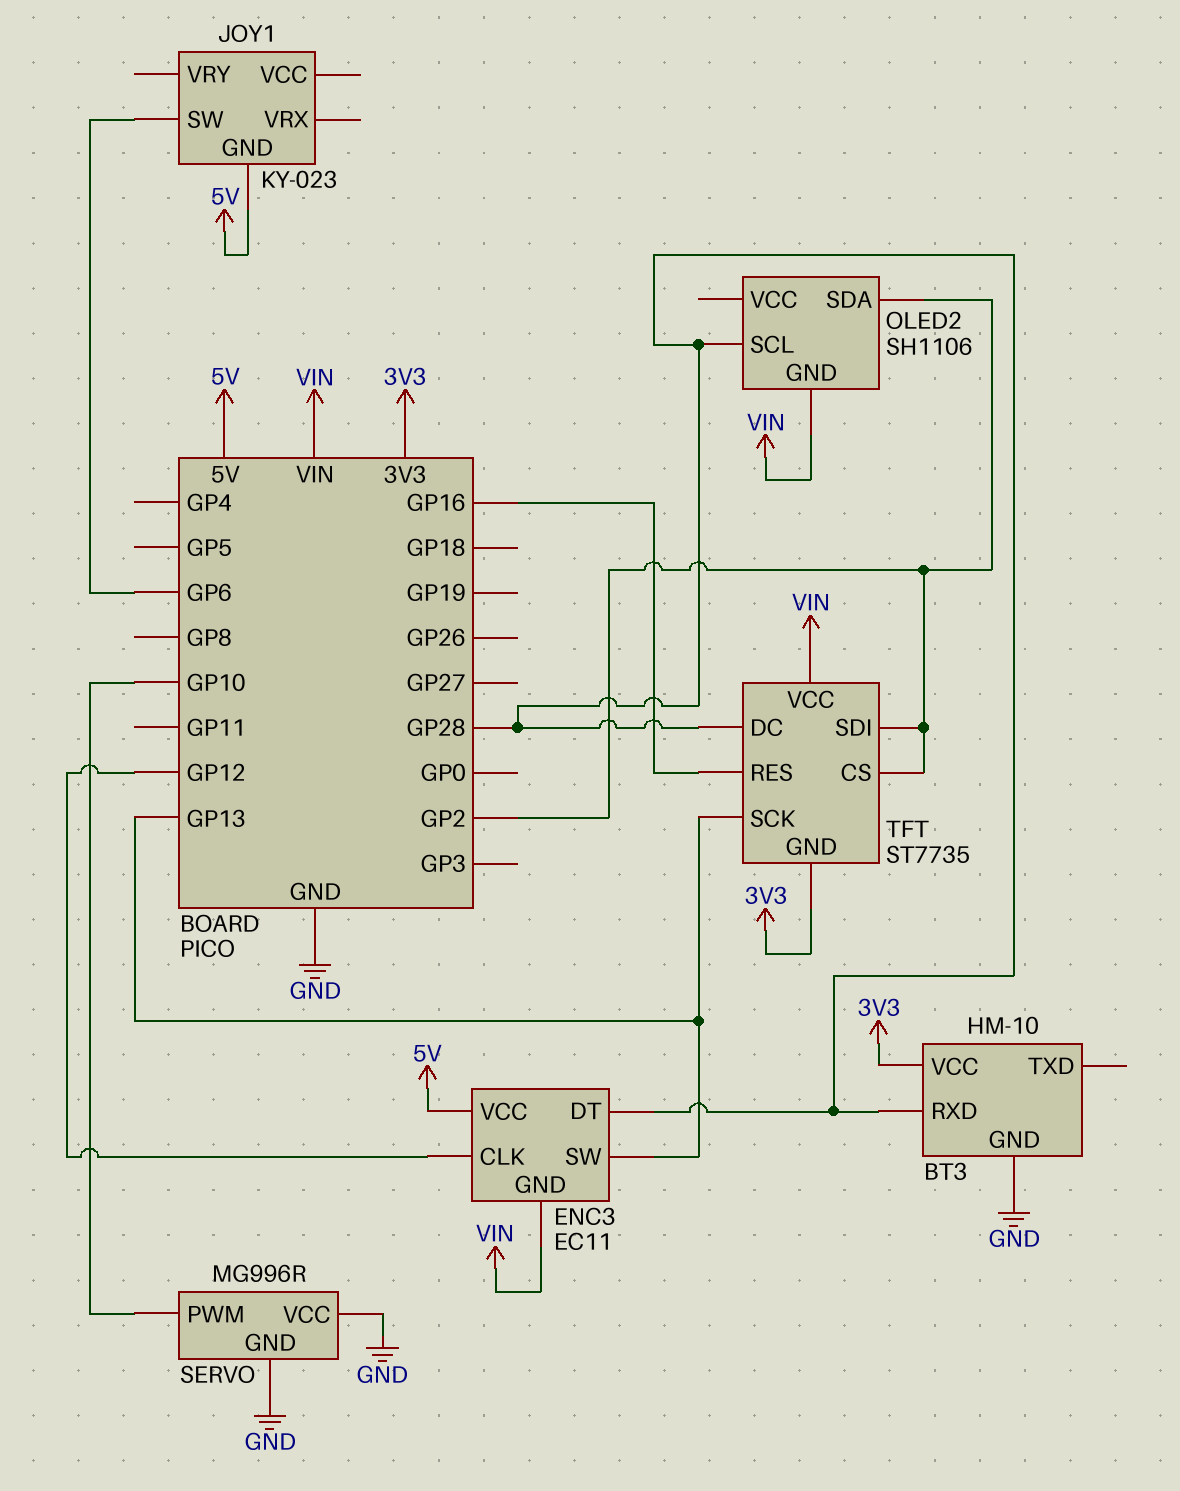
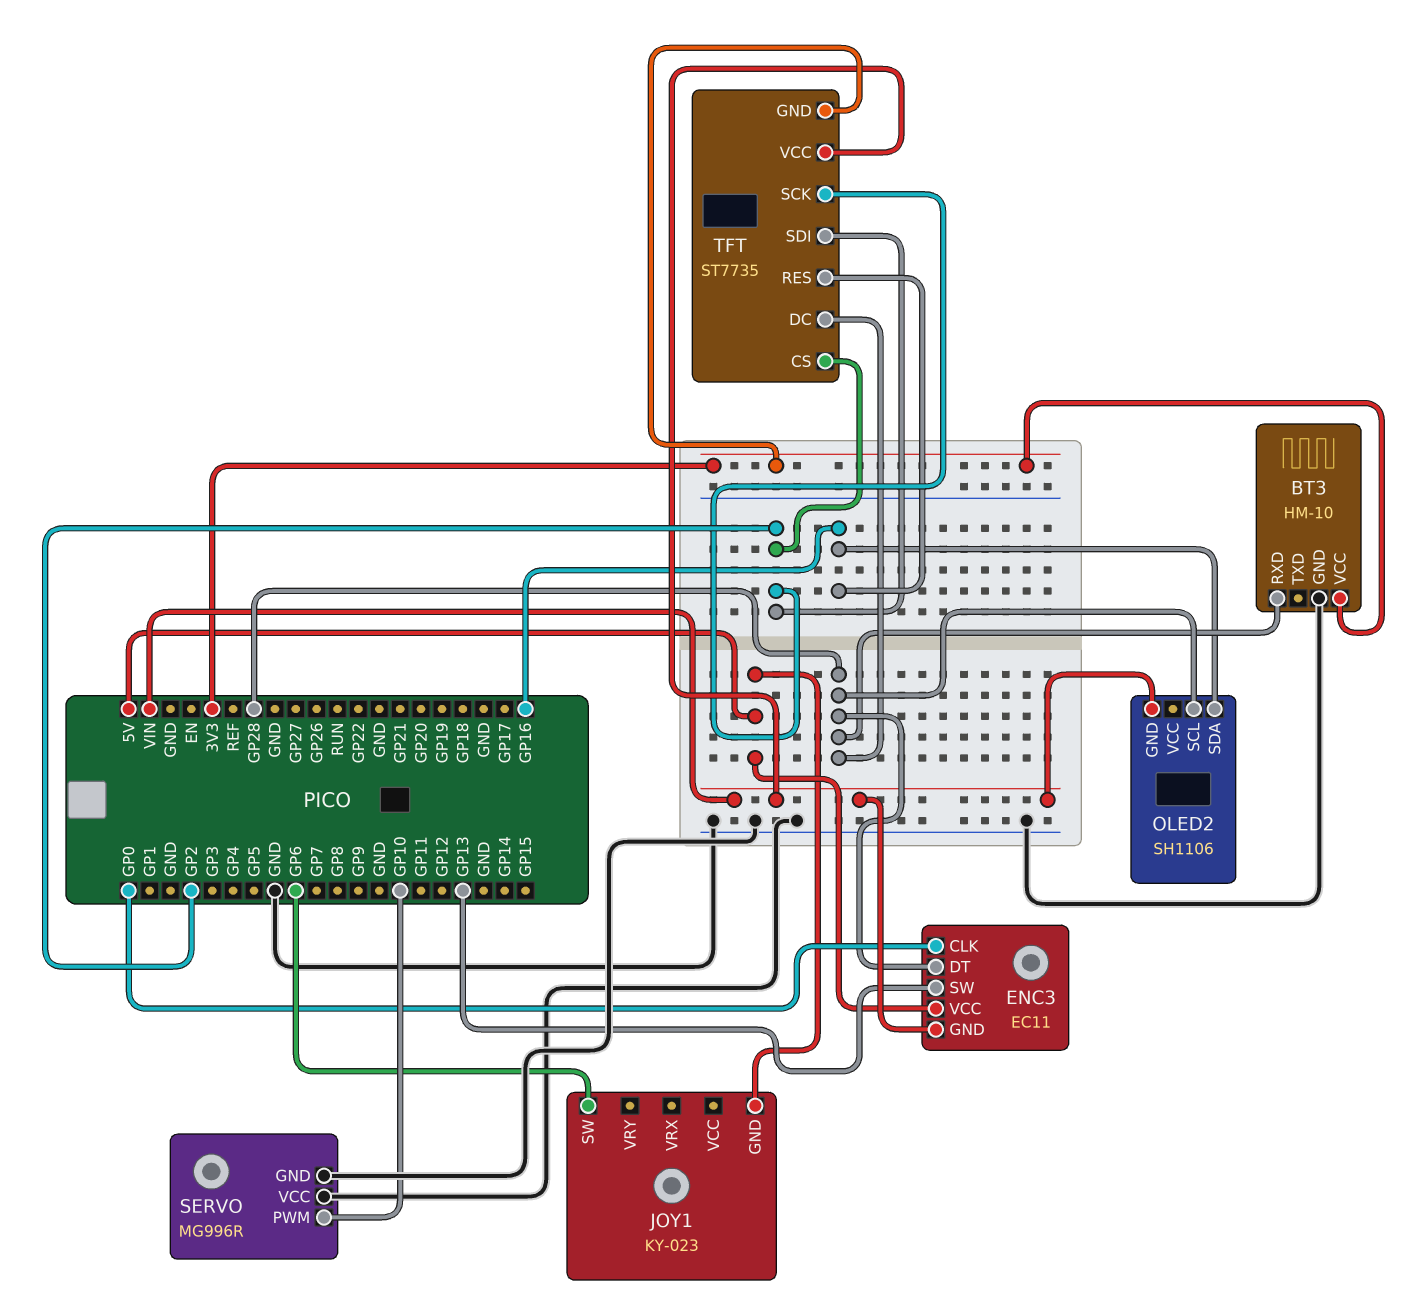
ENC3 pin CLK: GP12 -> GP0
OLED2 pin SDA: GP2 -> GP16
TFT pin SCK: GP13 -> GP2

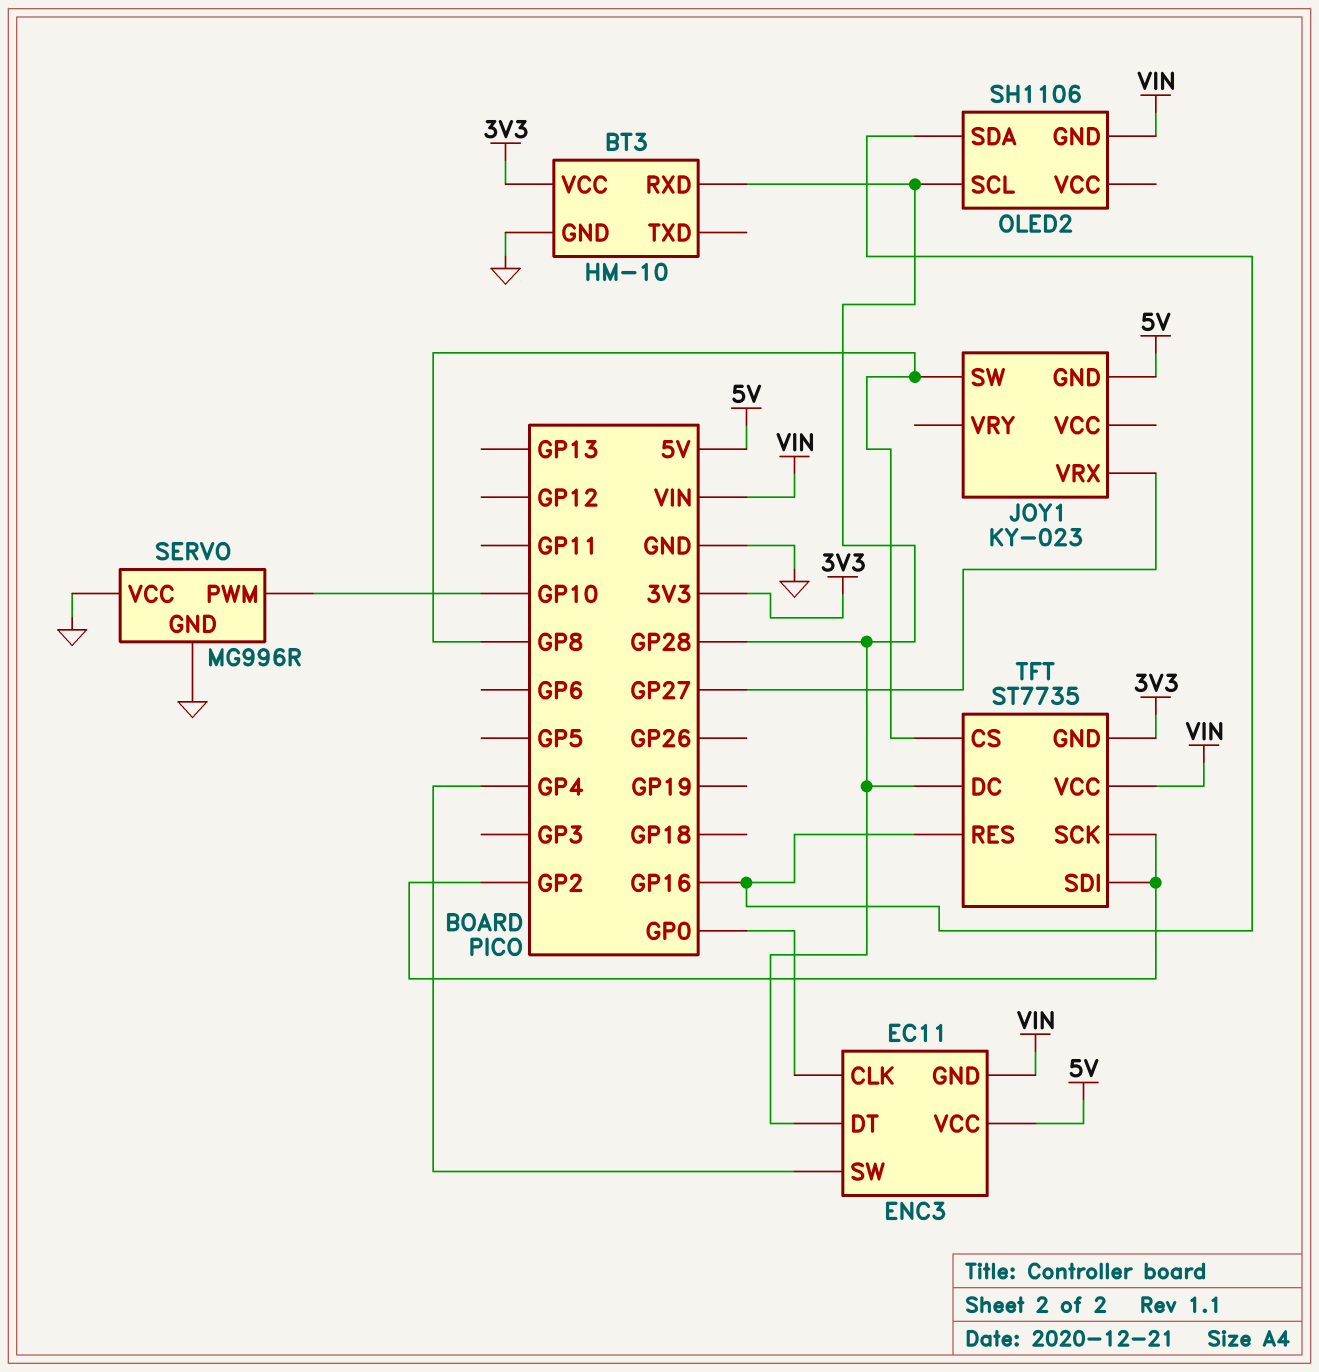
ENC3 pin SW: GP13 -> GP4
JOY1 pin SW: GP6 -> GP8
JOY1 pin VRX: none -> GP27
TFT pin CS: GP2 -> GP8

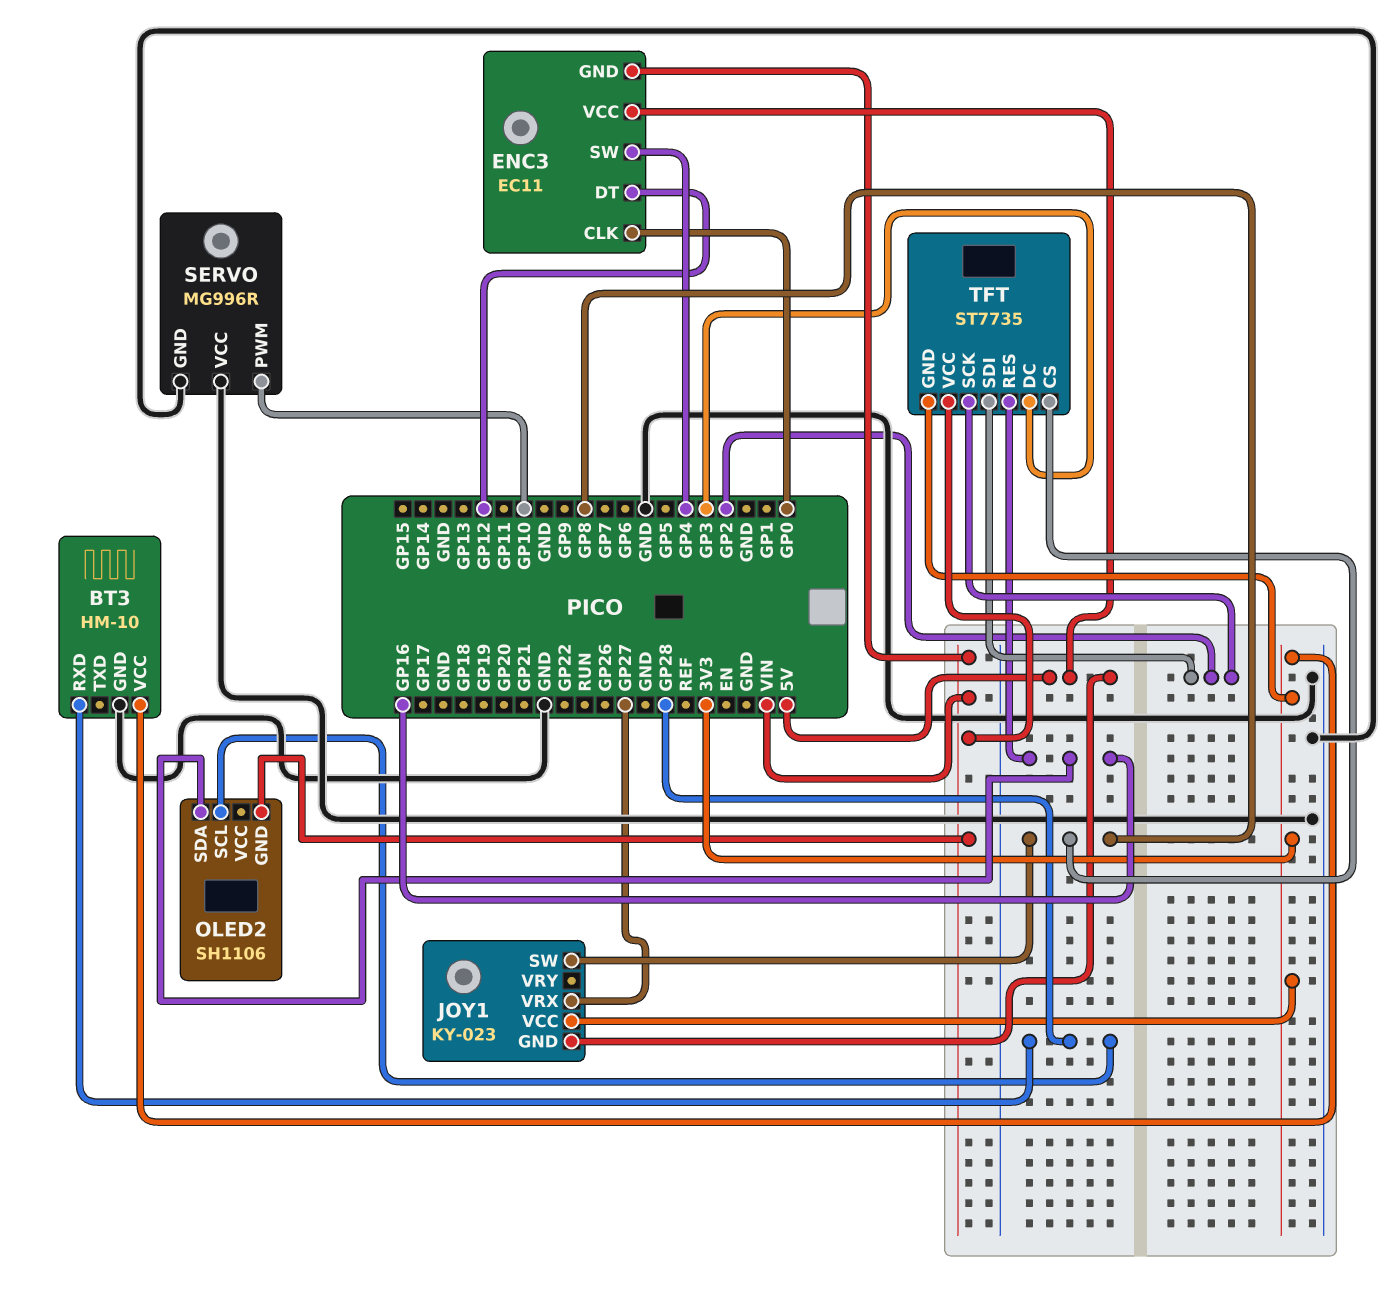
ENC3 pin DT: GP28 -> GP12
JOY1 pin VCC: none -> 3V3
TFT pin DC: GP28 -> GP3

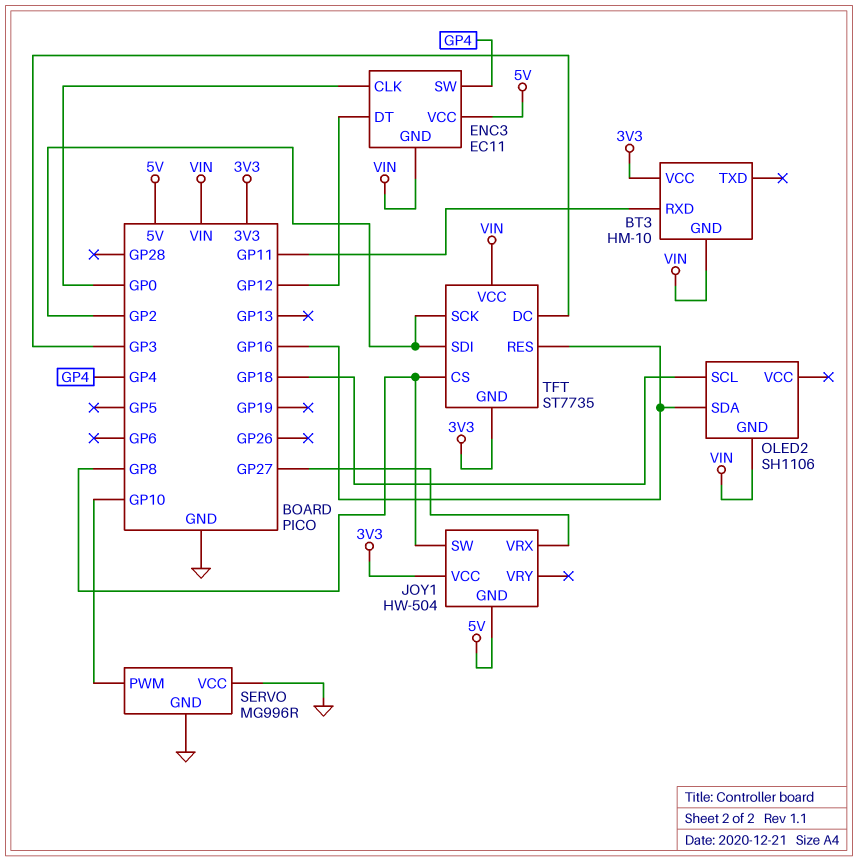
BT3 pin GND: GND -> VIN
BT3 pin RXD: GP28 -> GP11
JOY1: KY-023 -> HW-504
OLED2 pin SCL: GP28 -> GP18

